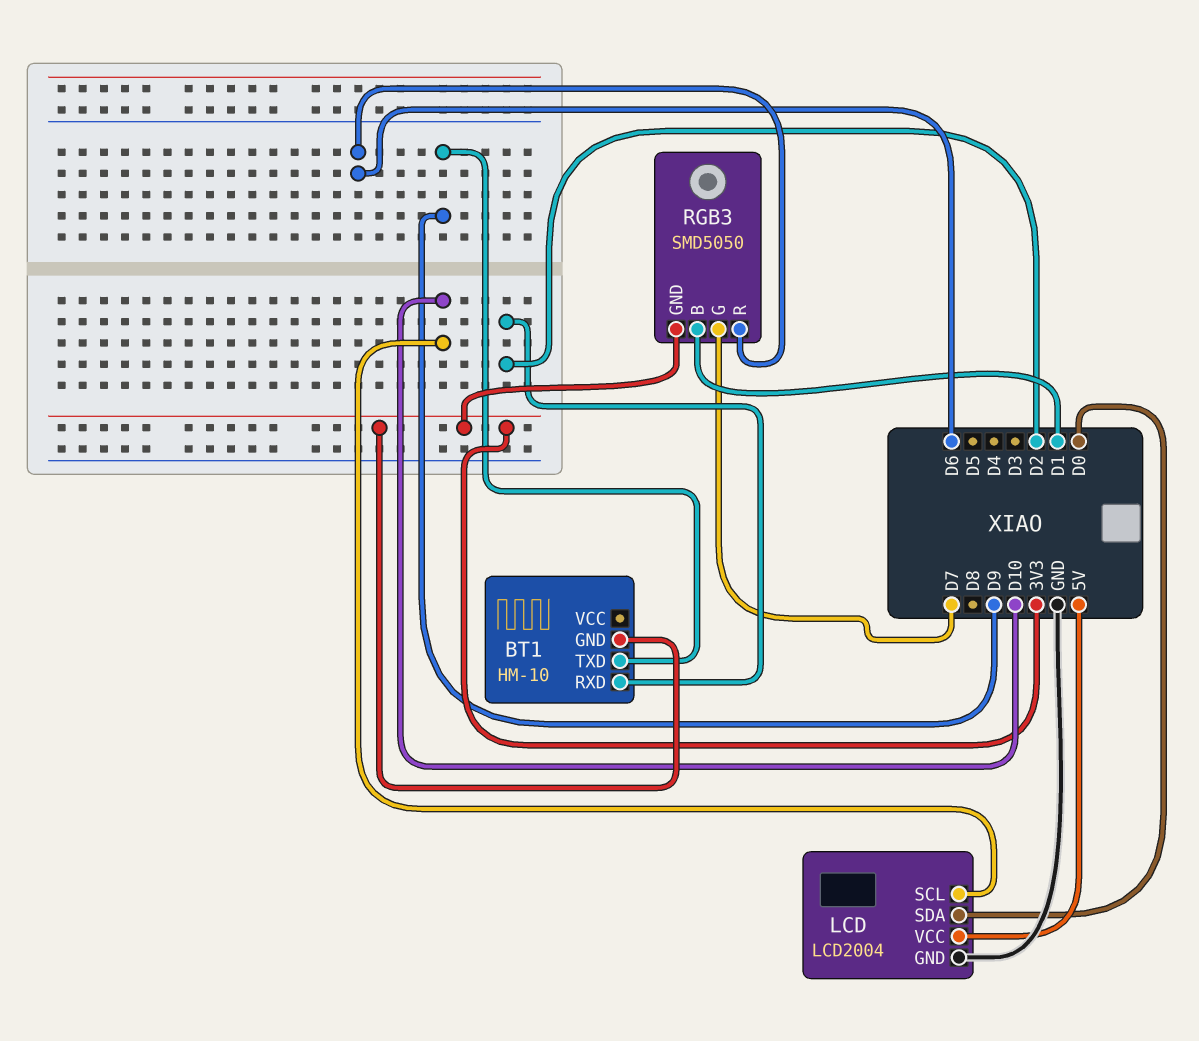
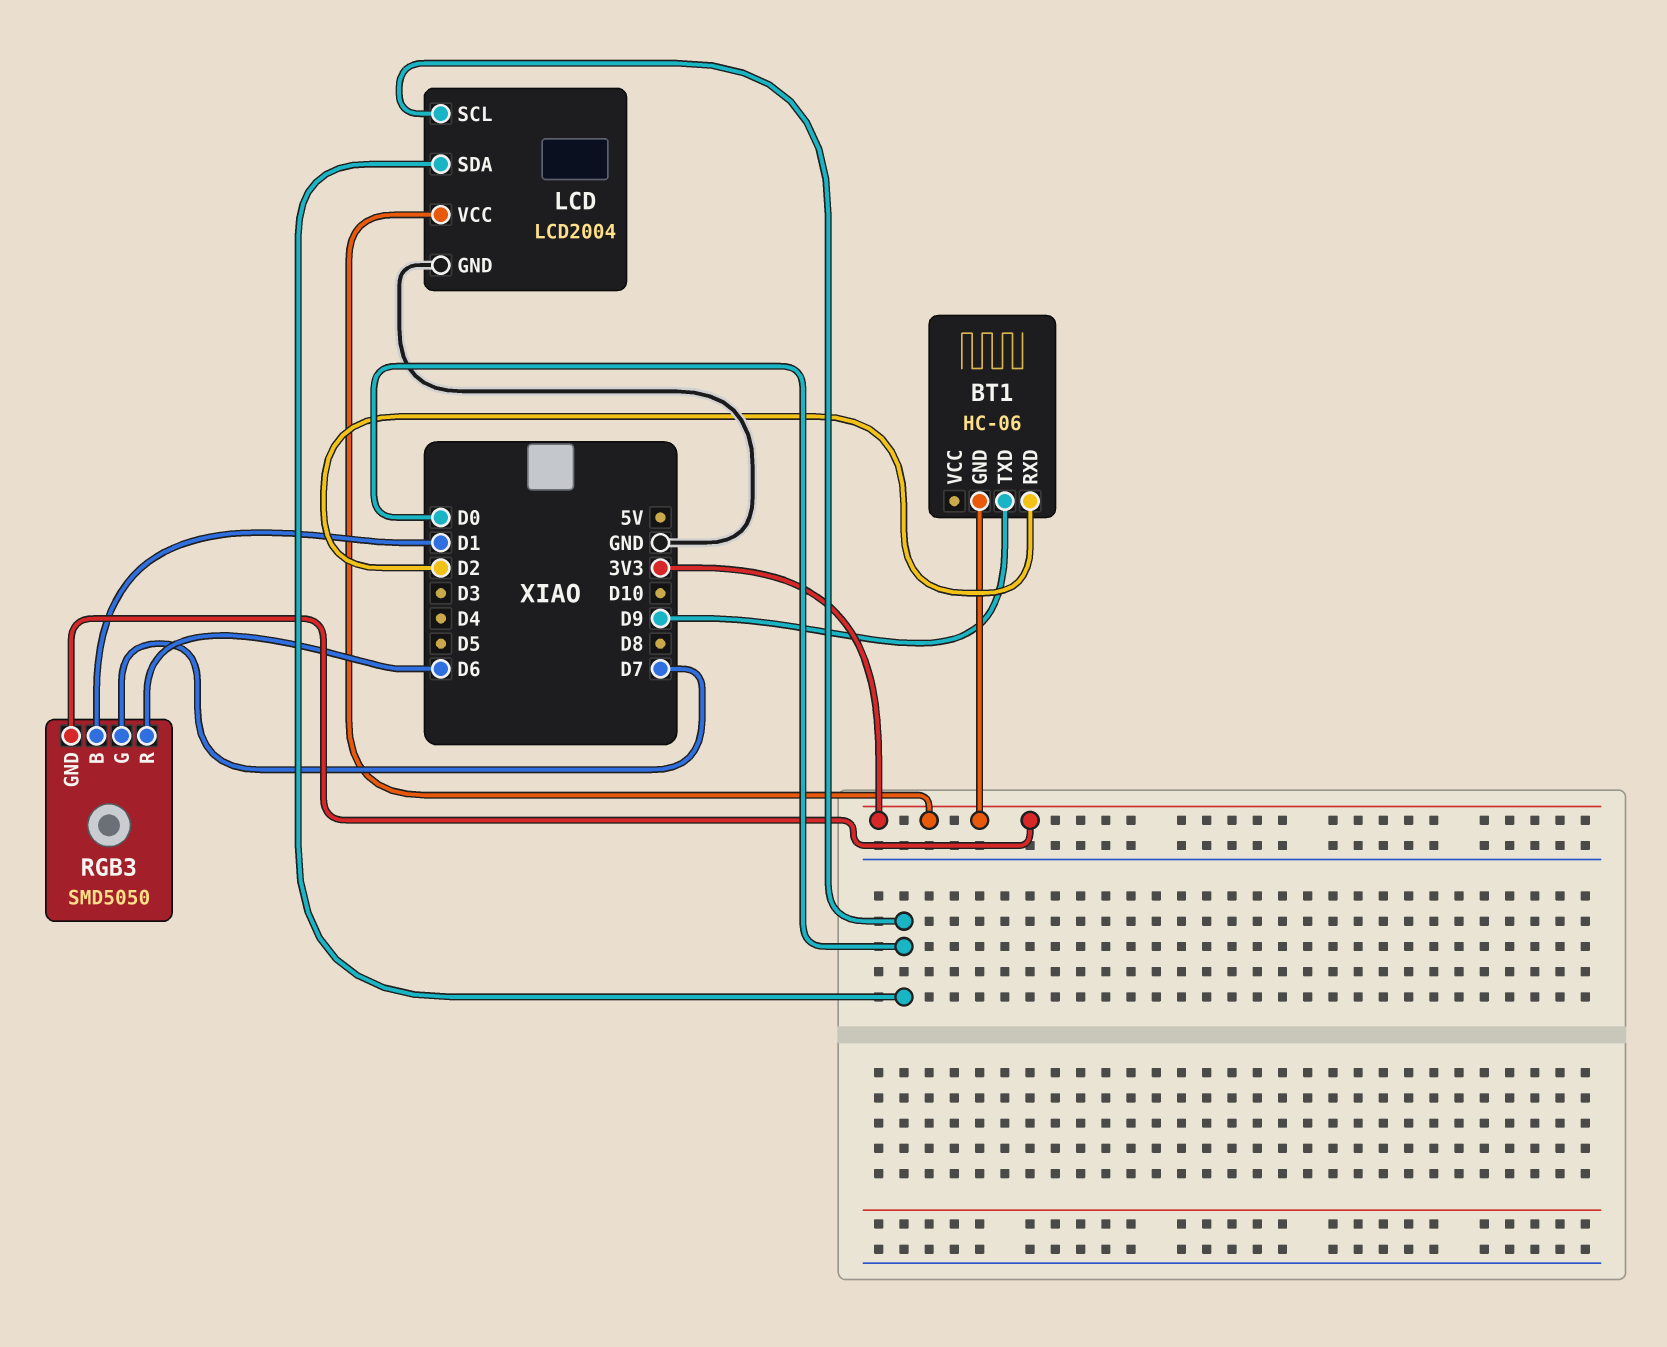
BT1: HM-10 -> HC-06
LCD pin SCL: D10 -> D0
LCD pin VCC: 5V -> 3V3

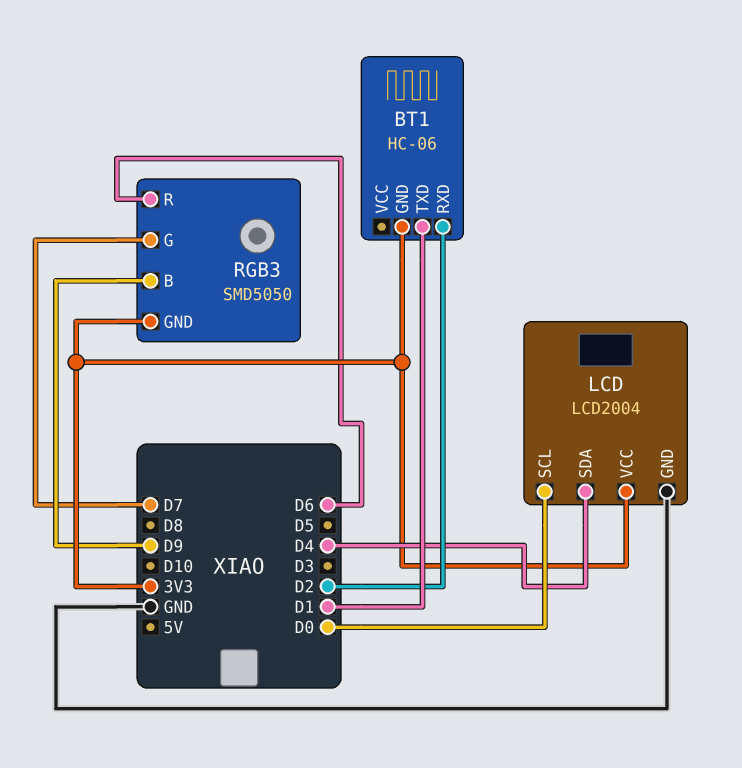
BT1 pin TXD: D9 -> D1
LCD pin SDA: D0 -> D4
RGB3 pin B: D1 -> D9

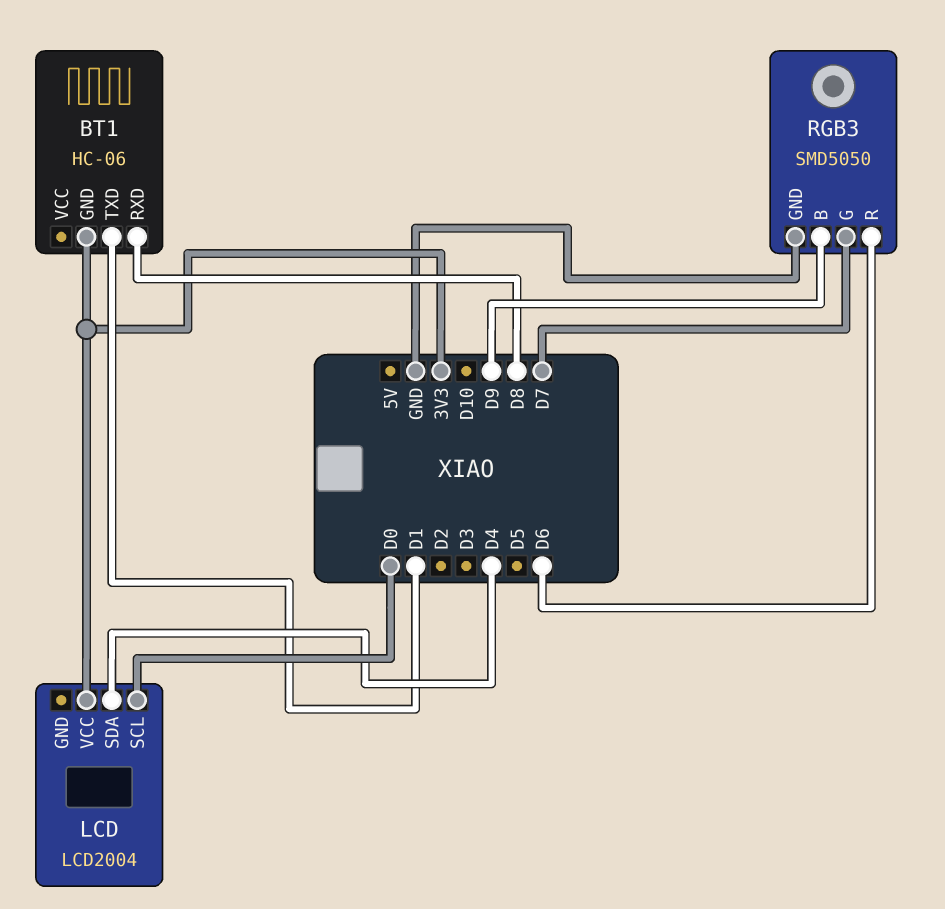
BT1 pin RXD: D2 -> D8
LCD pin GND: GND -> none
RGB3 pin GND: 3V3 -> GND

